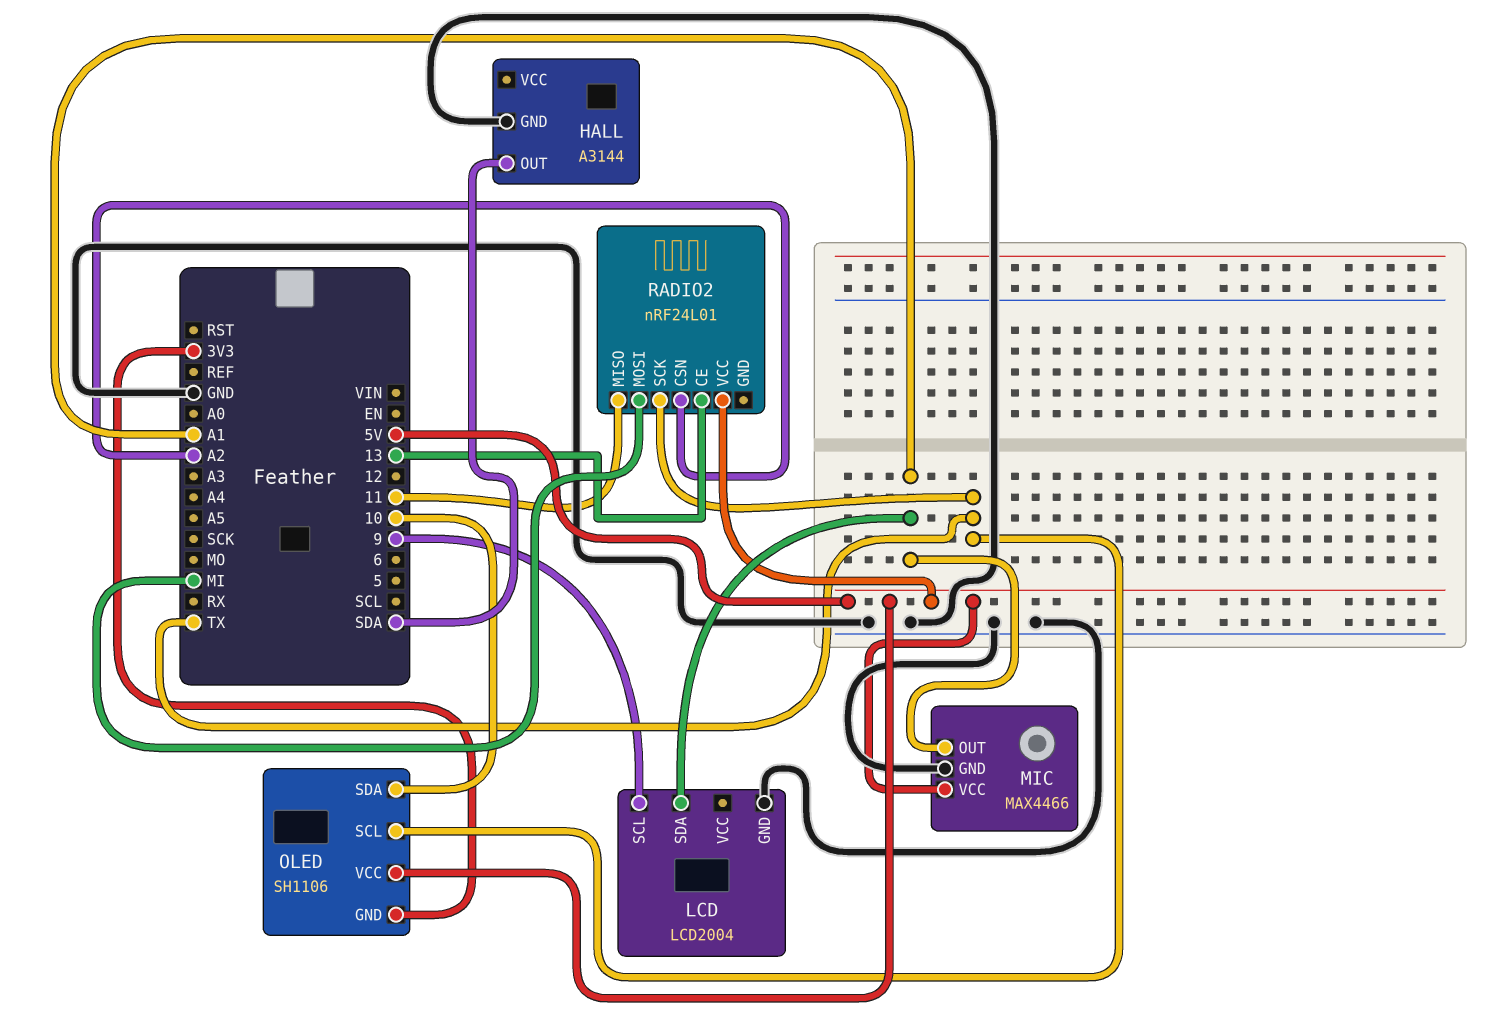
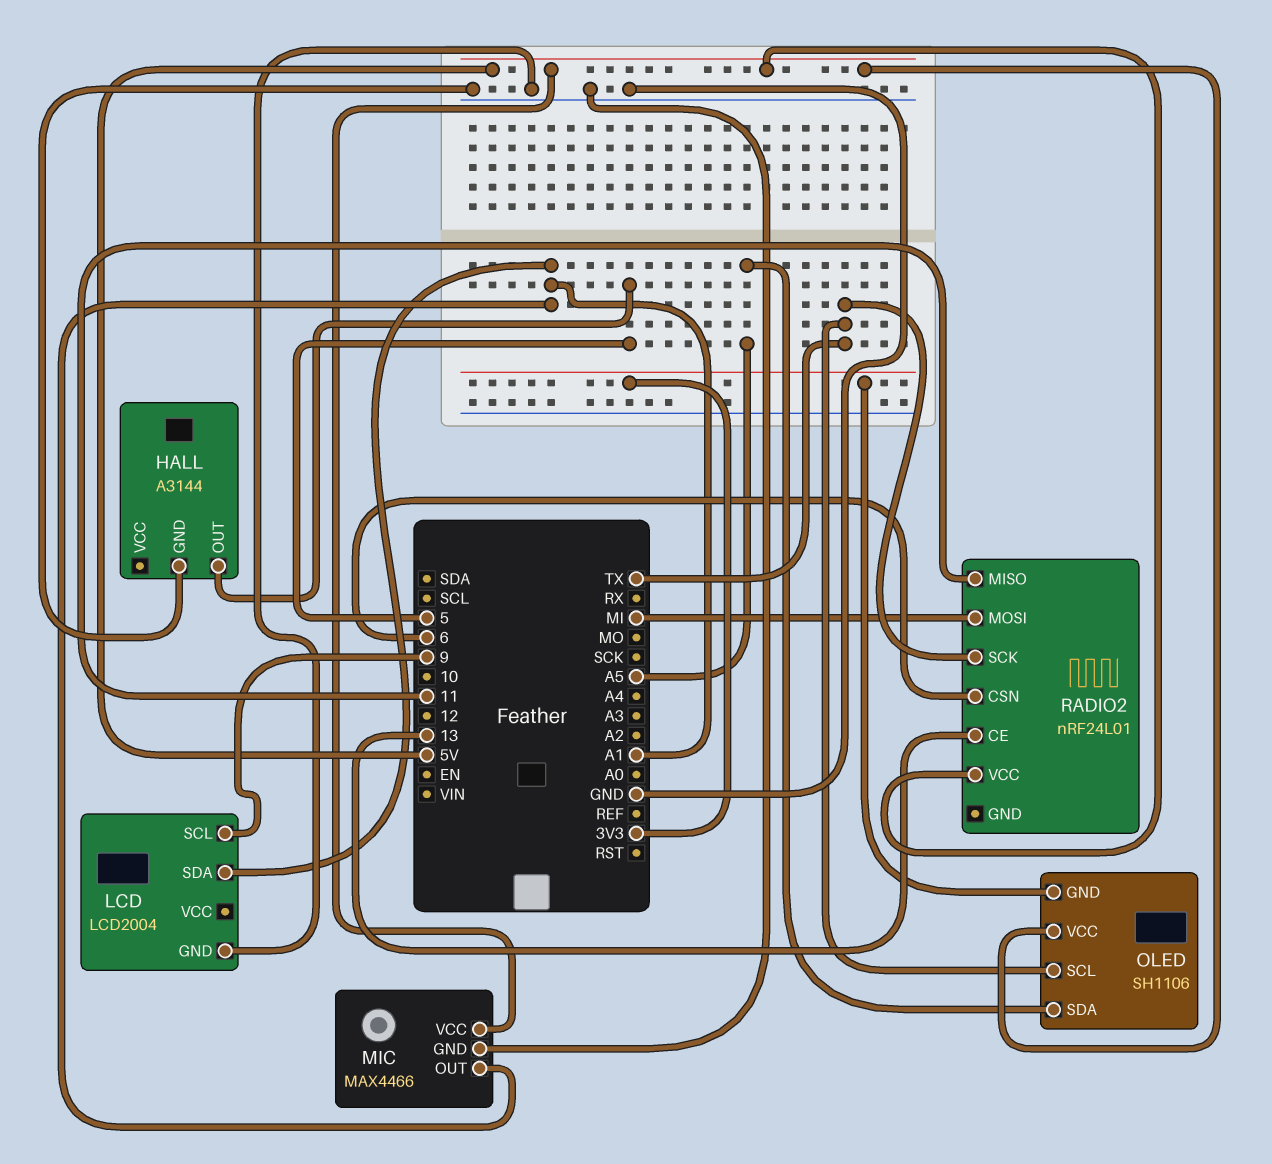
HALL pin OUT: SDA -> 5
OLED pin SDA: 10 -> A5
RADIO2 pin CSN: A2 -> 6

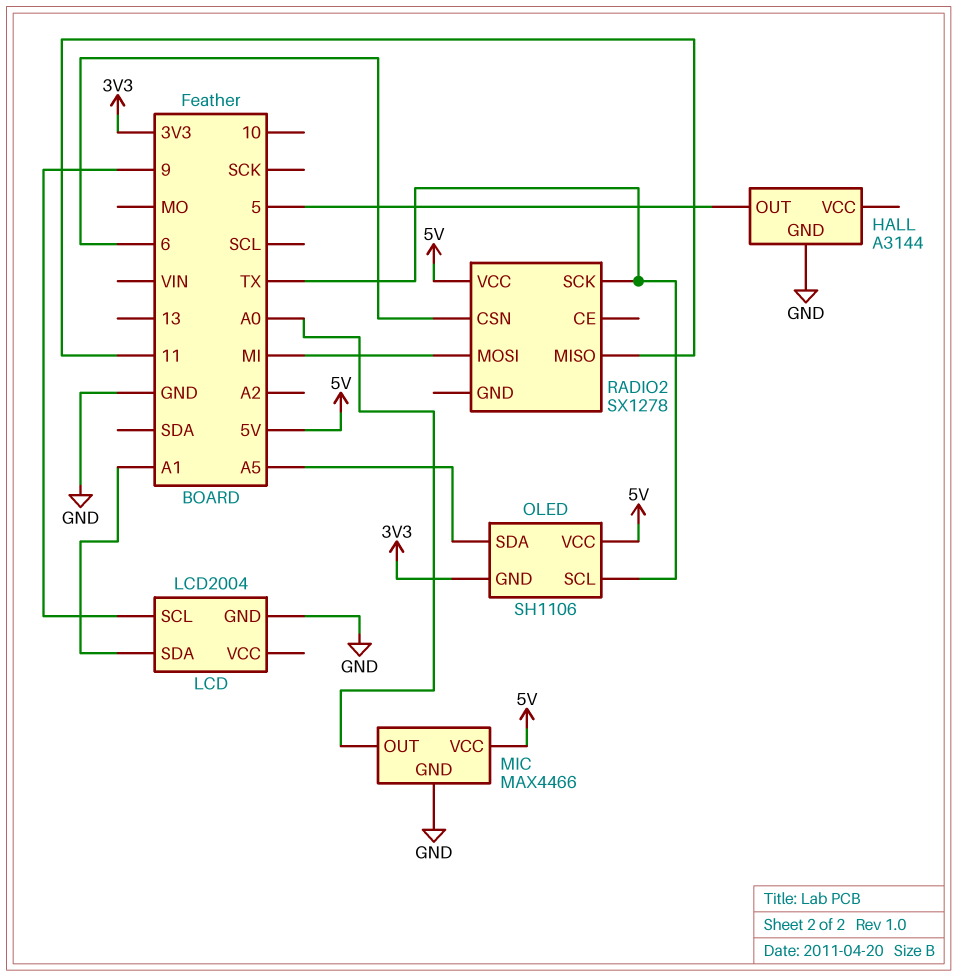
MIC pin OUT: A1 -> A0
RADIO2: nRF24L01 -> SX1278
RADIO2 pin CE: 13 -> none

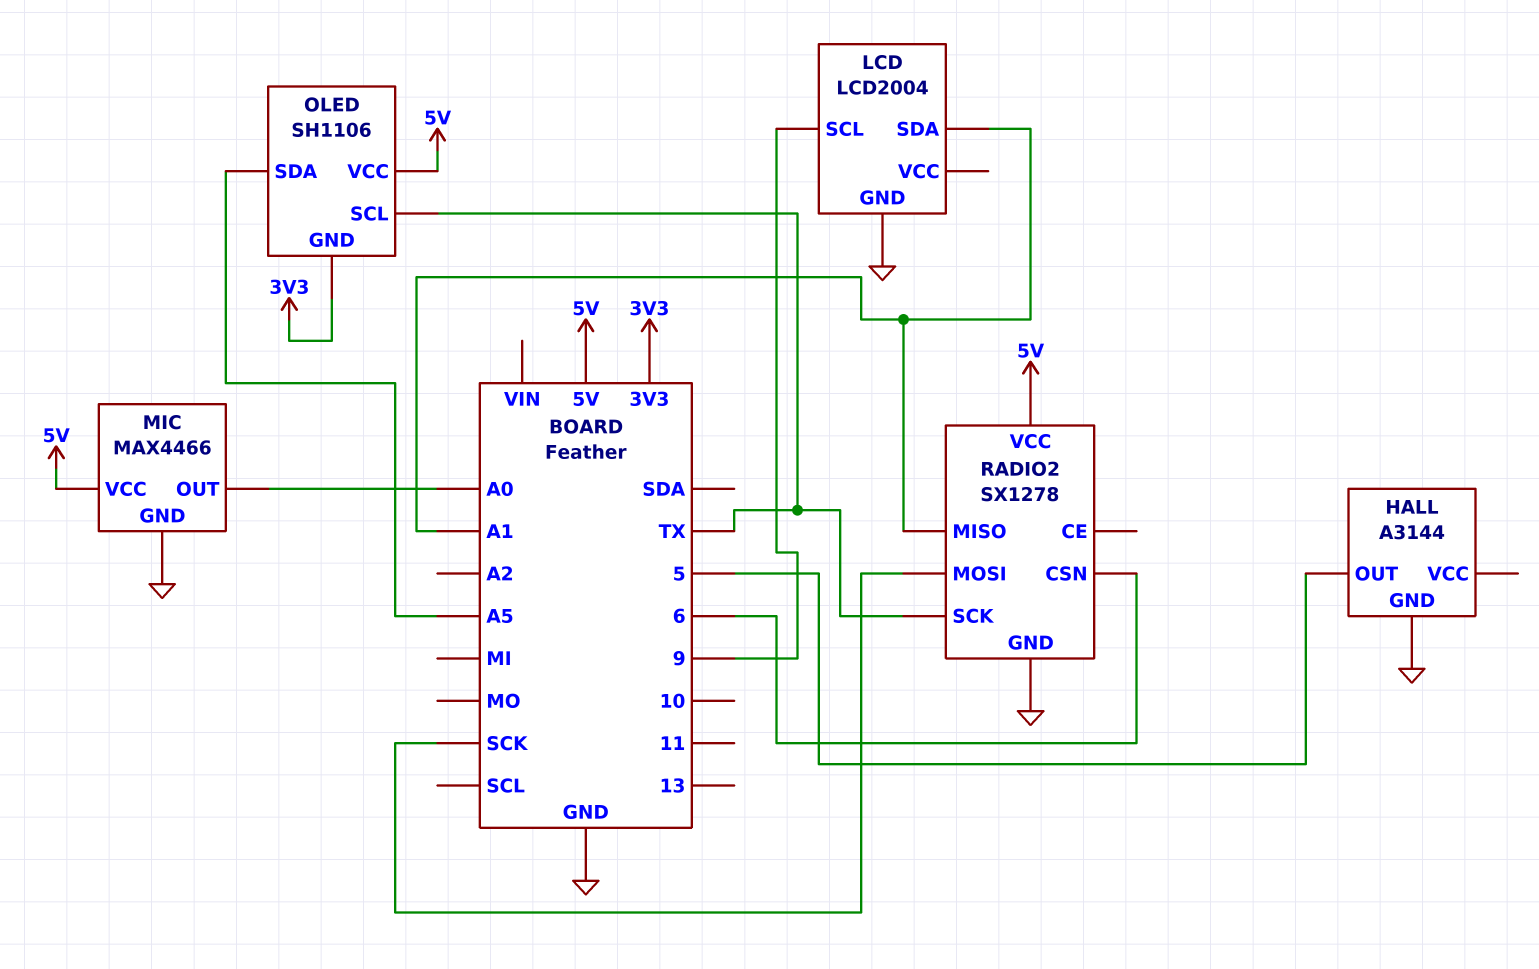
RADIO2 pin GND: none -> GND
RADIO2 pin MISO: 11 -> A1
RADIO2 pin MOSI: MI -> SCK

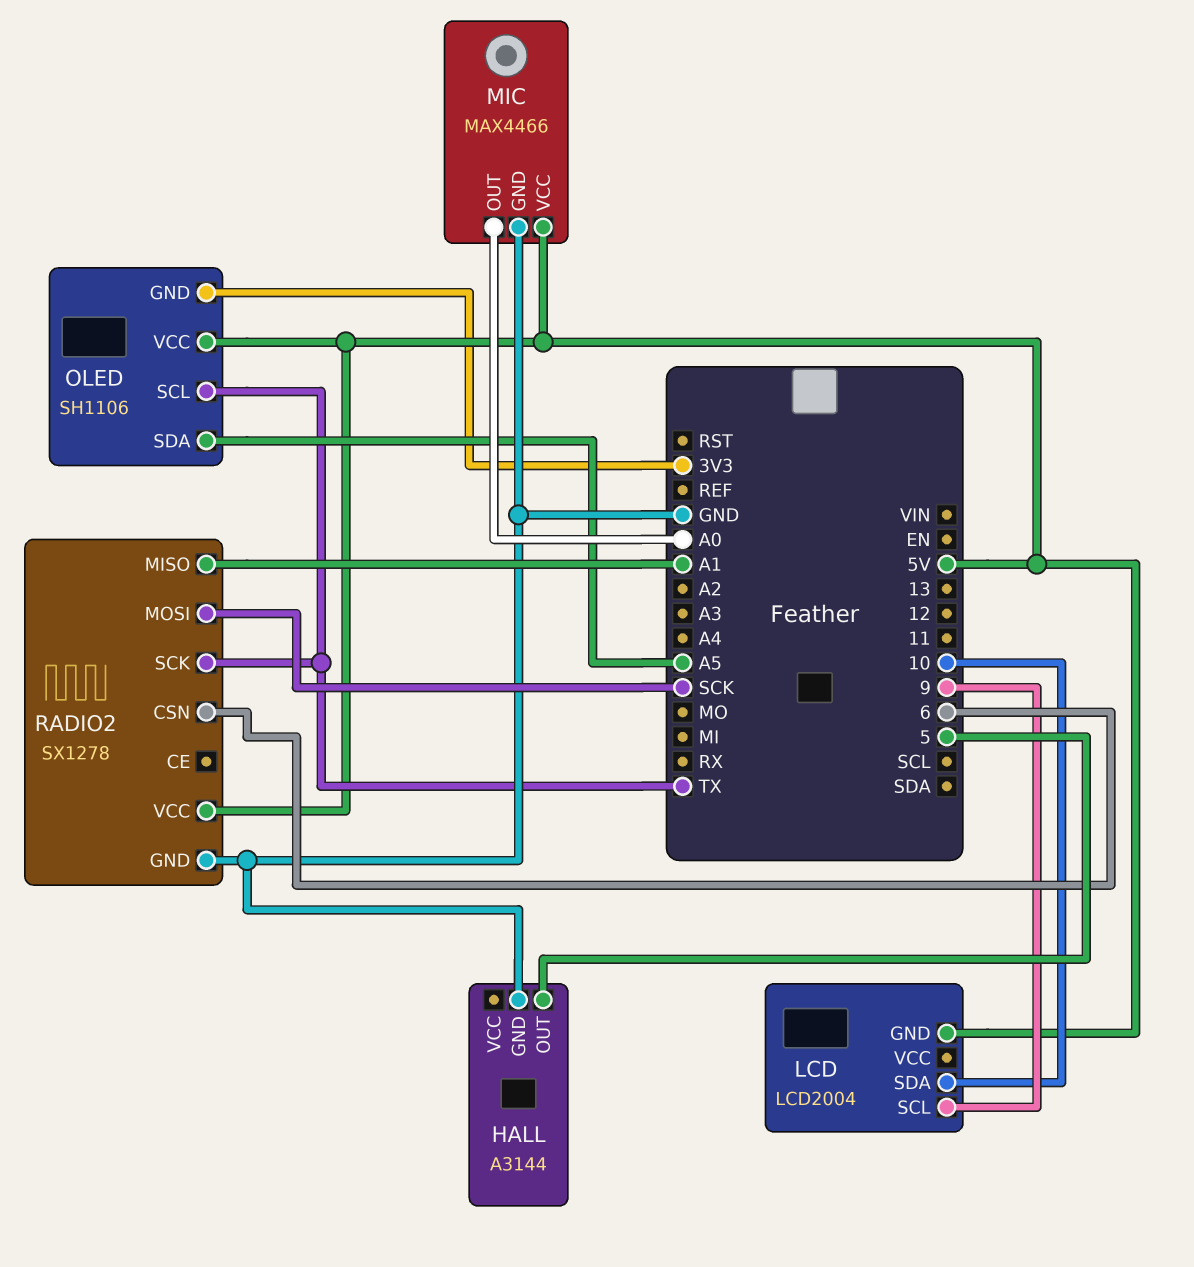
LCD pin GND: GND -> 5V
LCD pin SDA: A1 -> 10

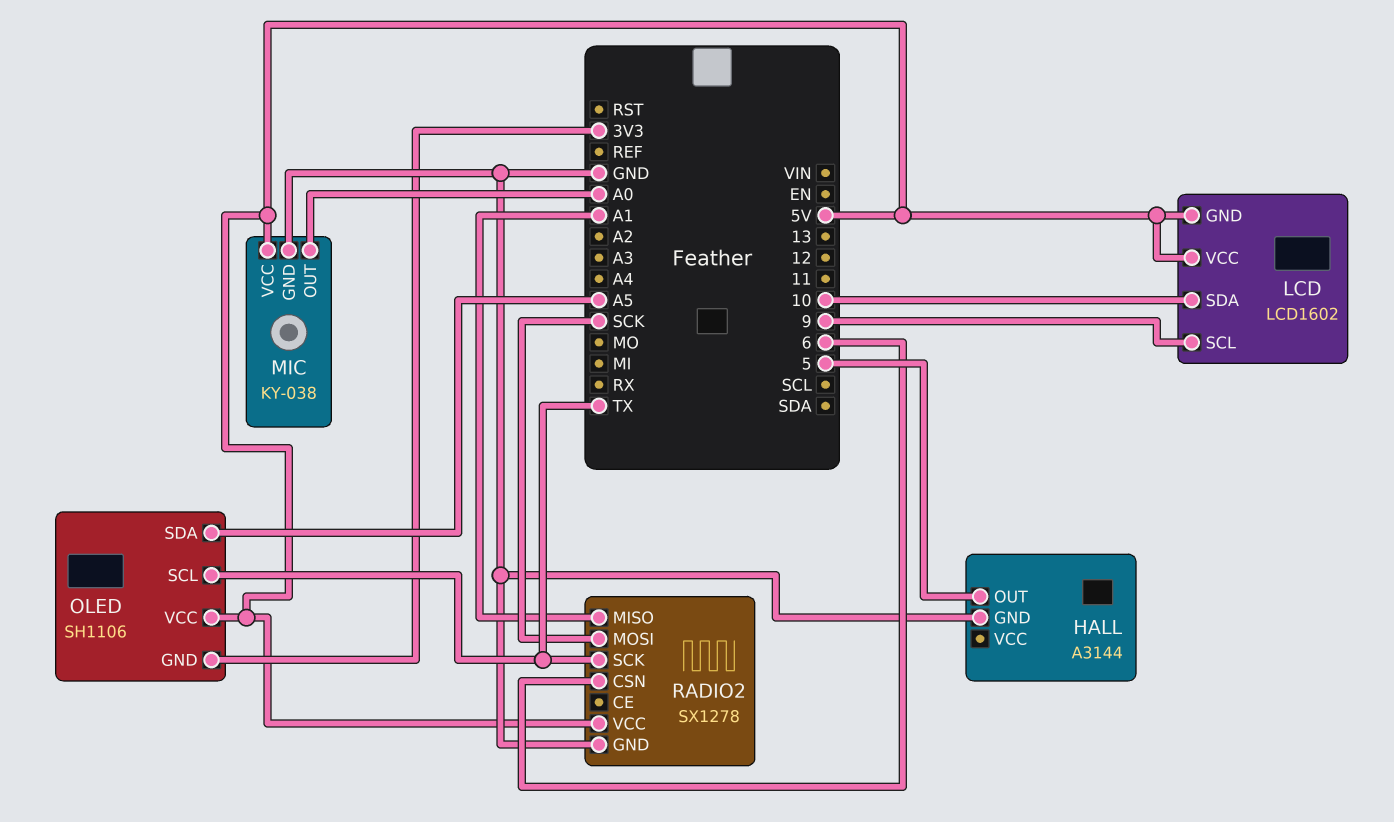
LCD: LCD2004 -> LCD1602
LCD pin VCC: none -> 5V
MIC: MAX4466 -> KY-038

